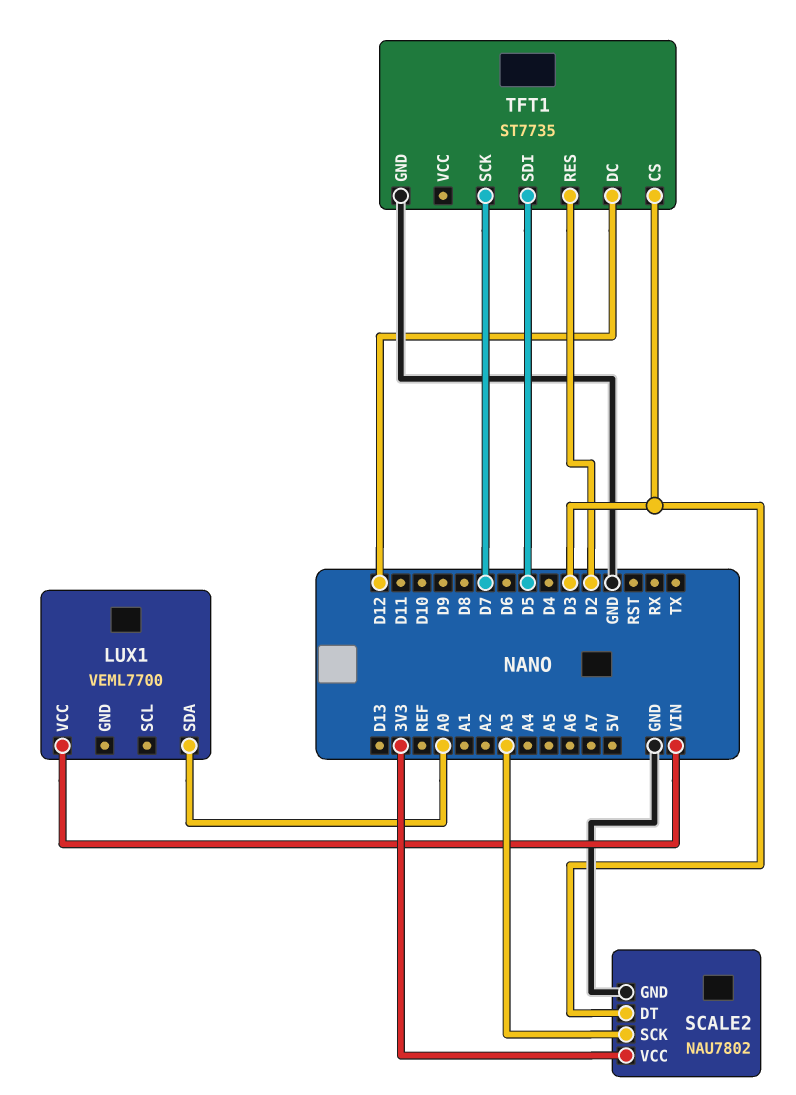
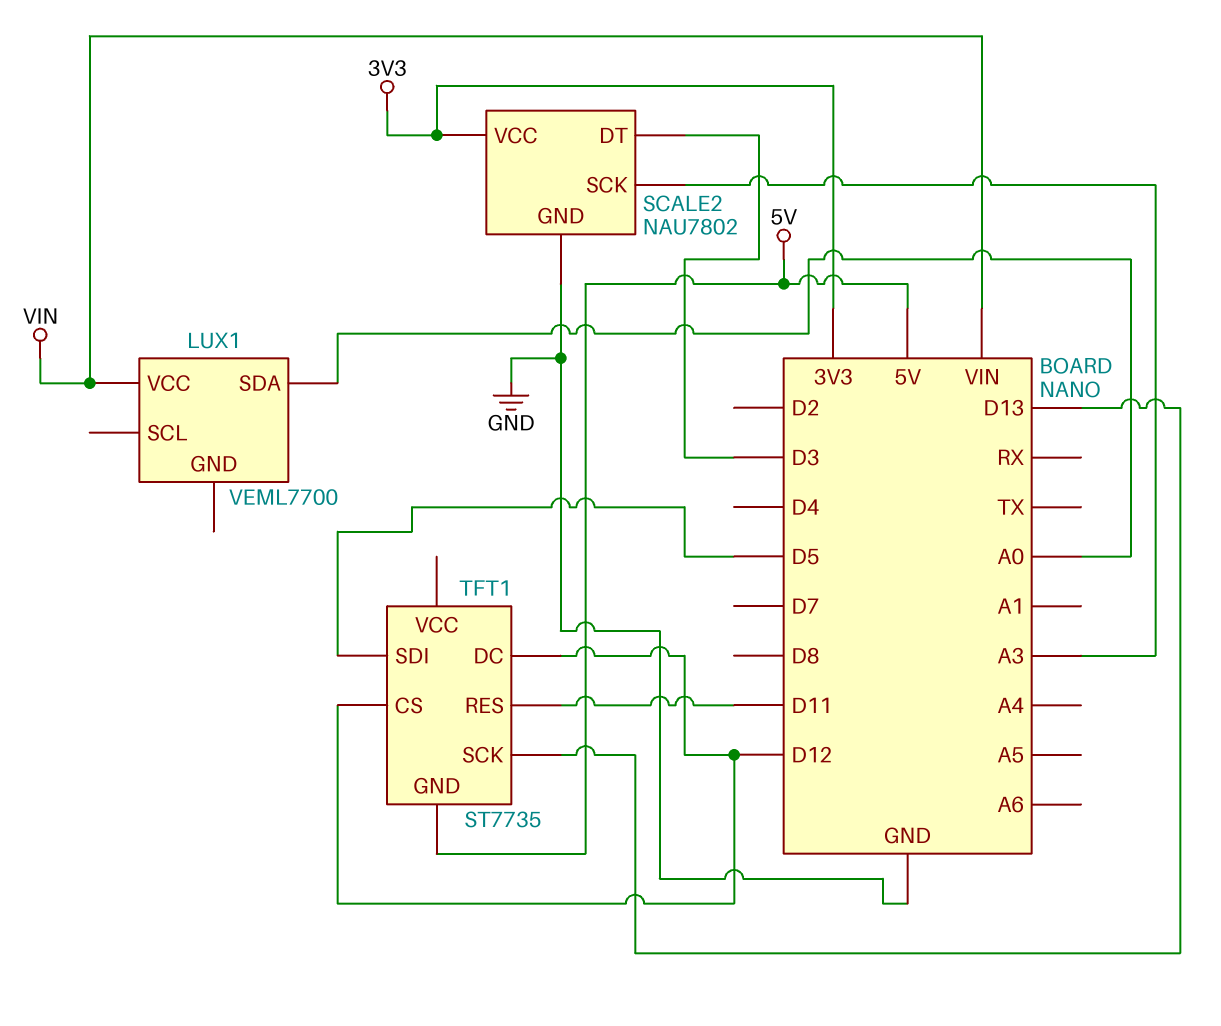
TFT1 pin CS: D3 -> D12
TFT1 pin GND: GND -> 5V
TFT1 pin RES: D2 -> D11
TFT1 pin SCK: D7 -> D13

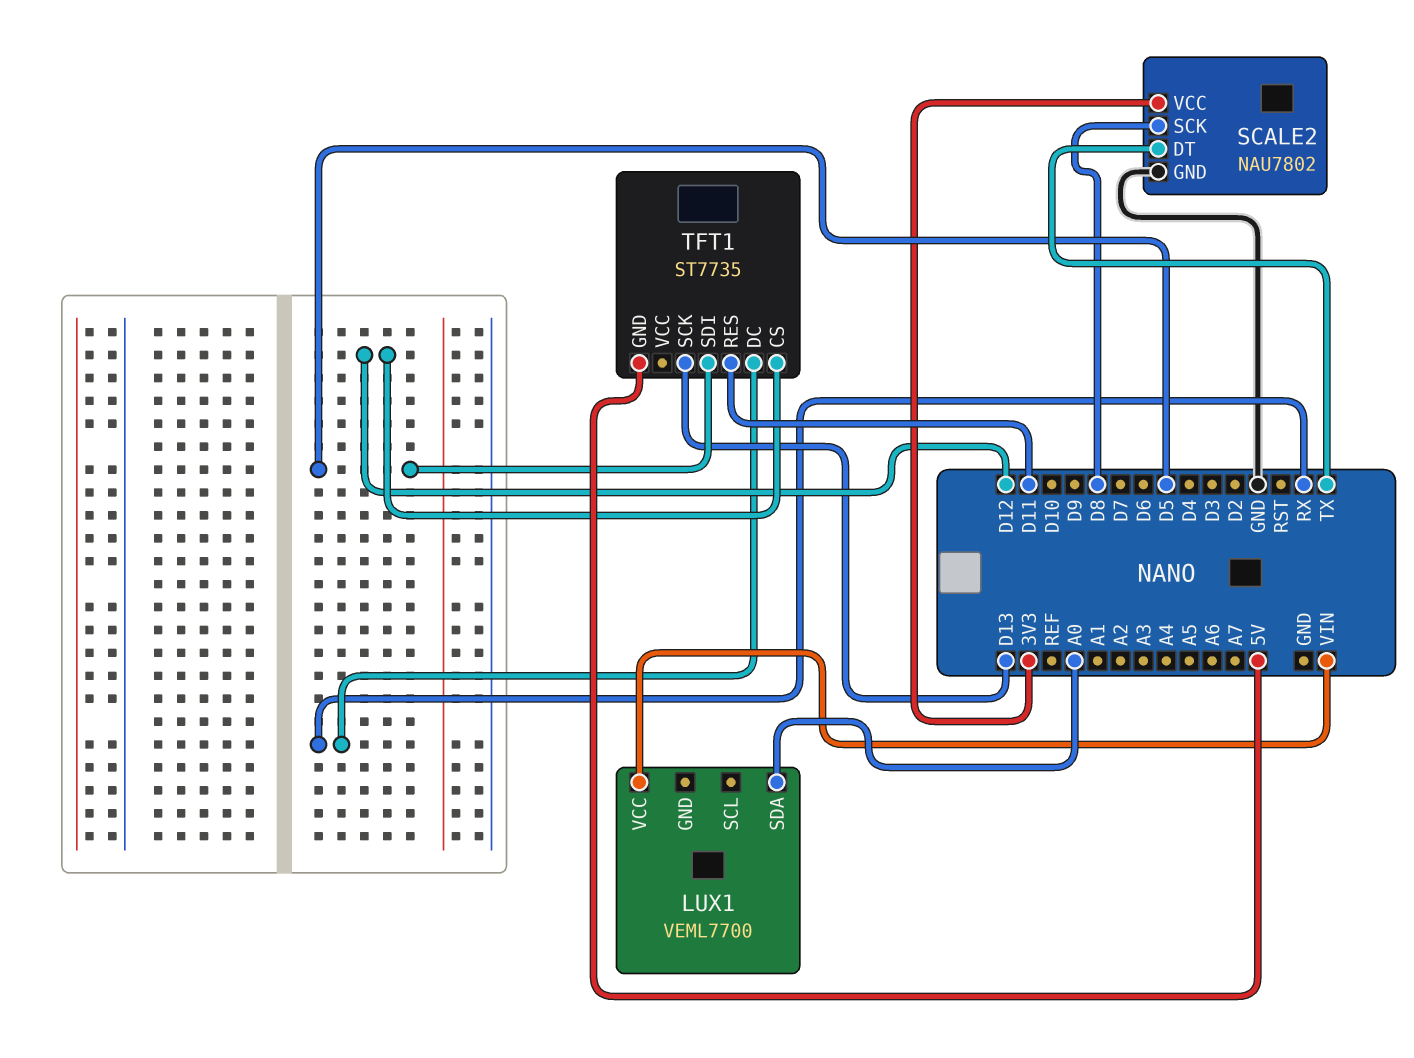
SCALE2 pin DT: D3 -> TX
SCALE2 pin SCK: A3 -> D8
TFT1 pin DC: D12 -> RX

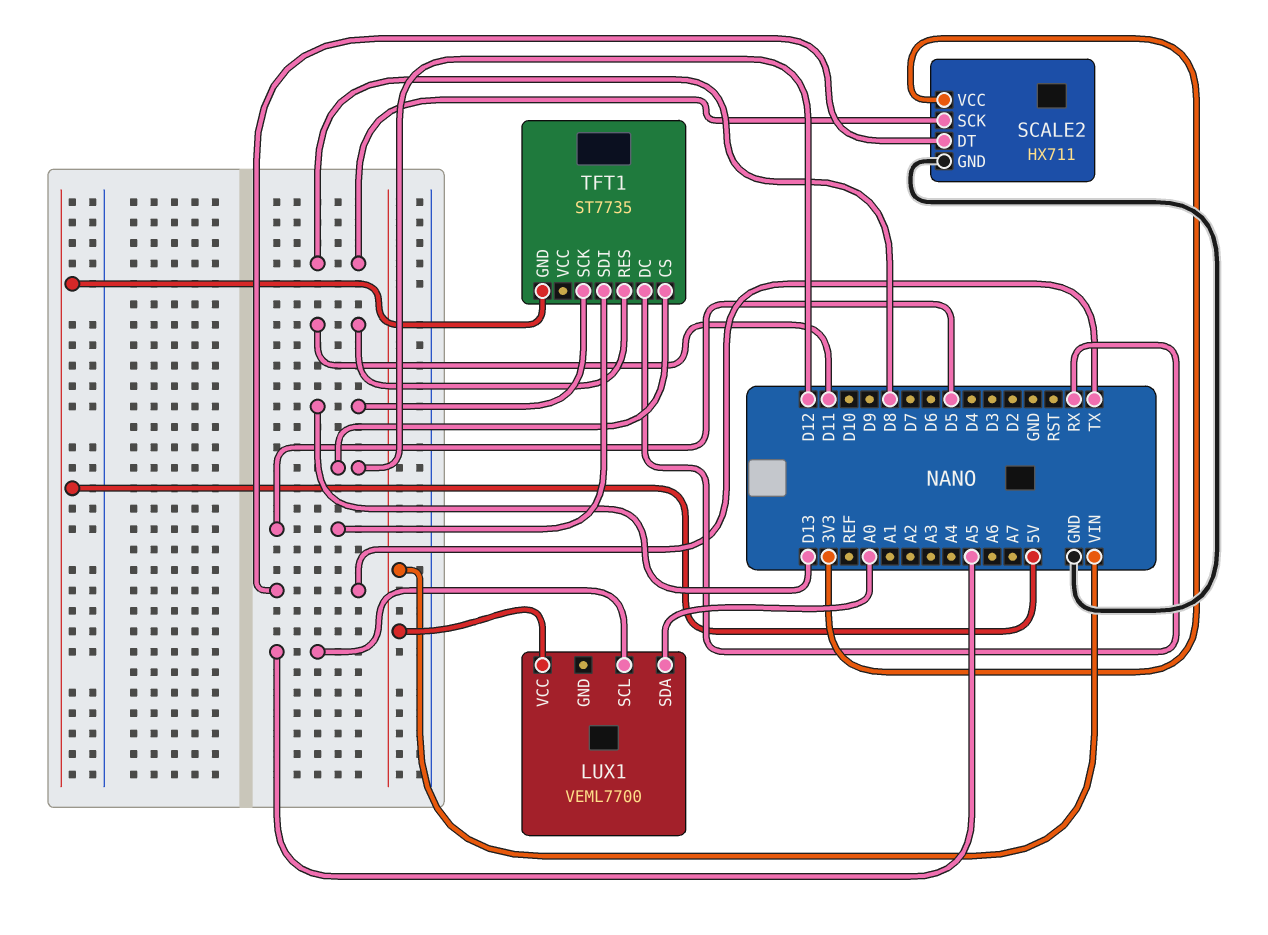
LUX1 pin SCL: none -> A5
SCALE2: NAU7802 -> HX711

